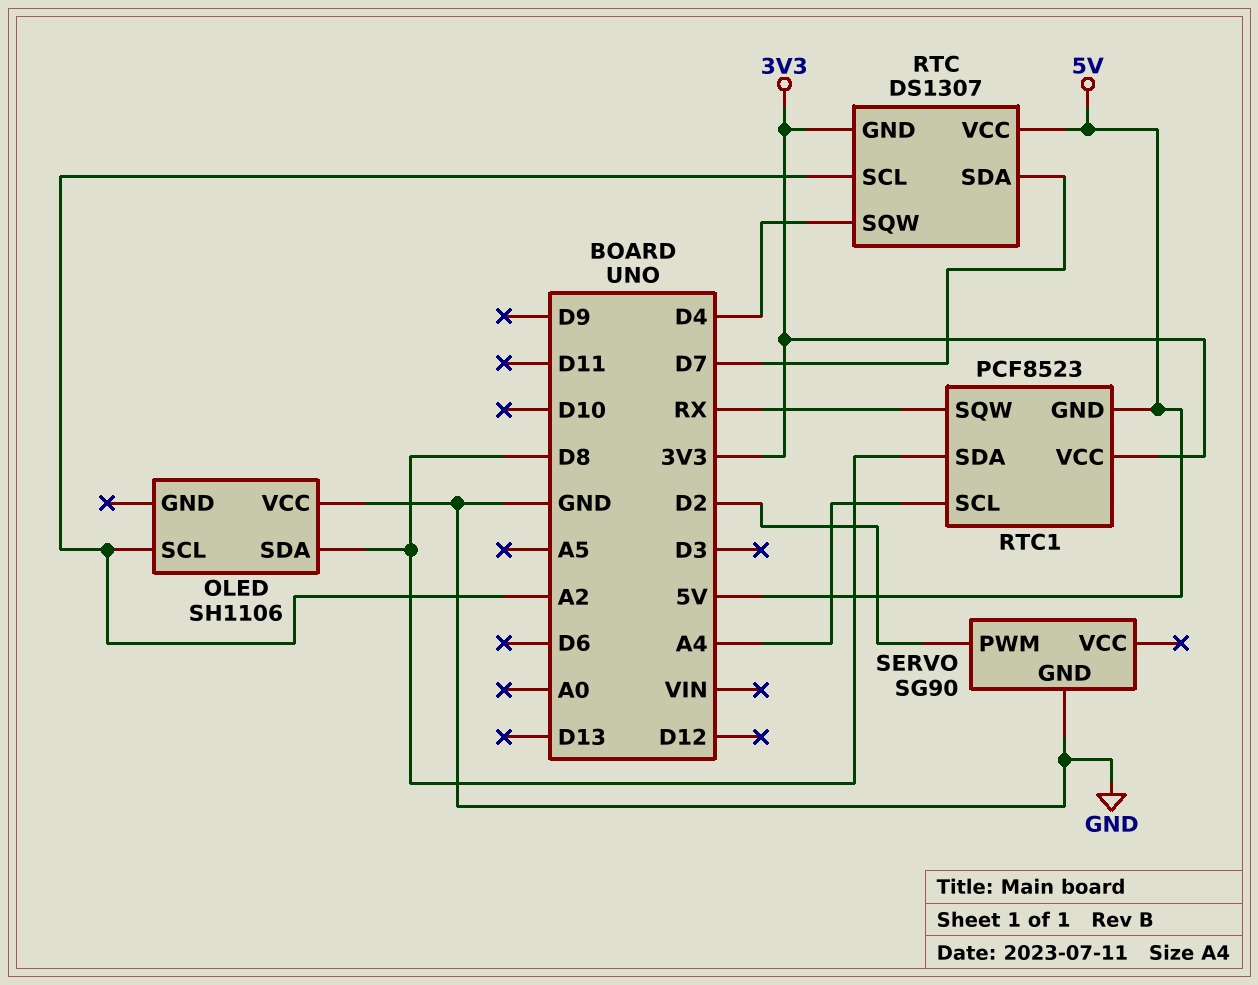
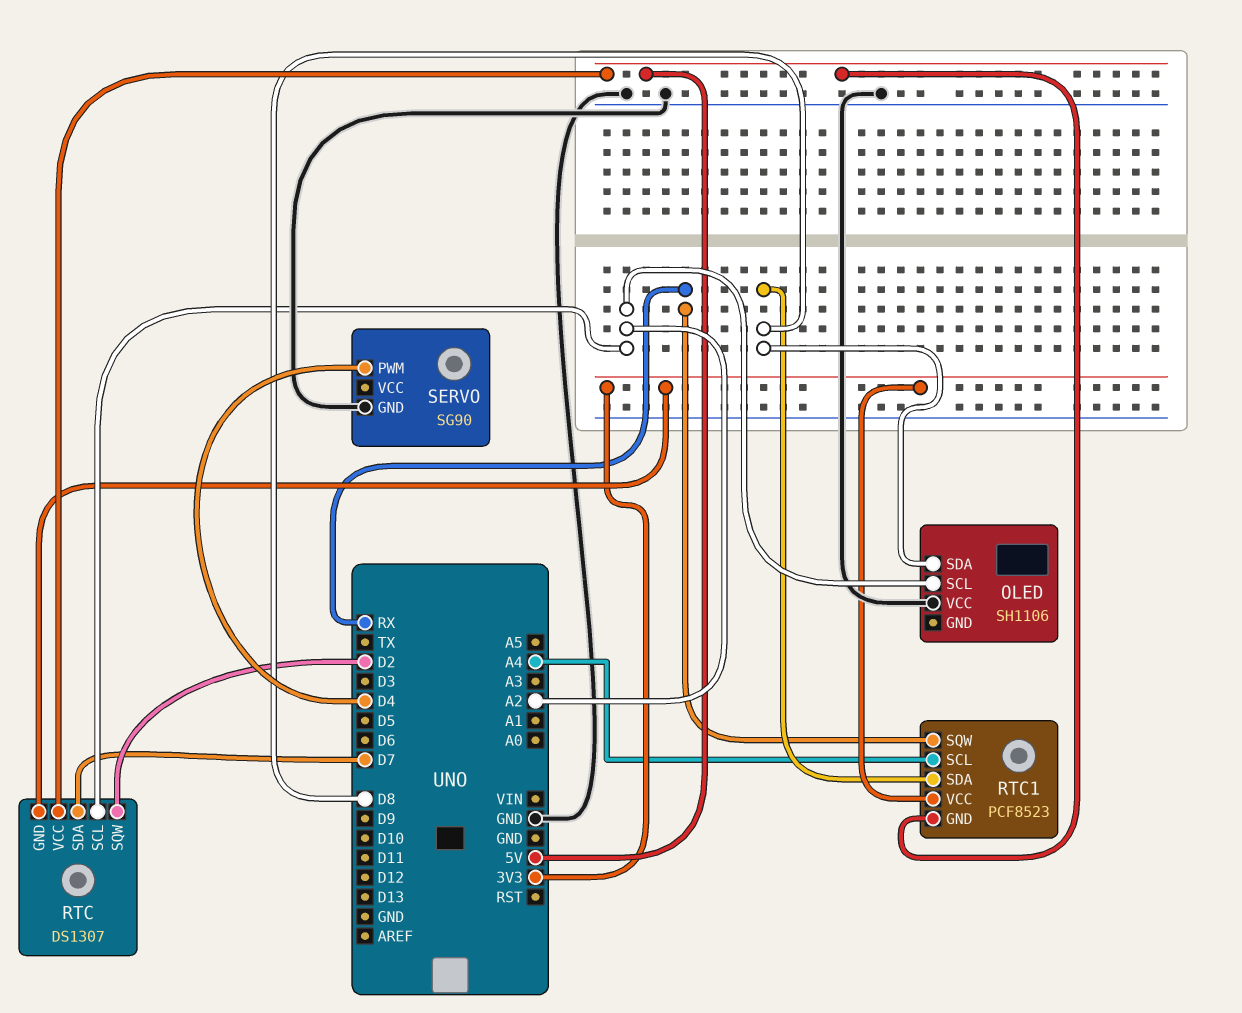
RTC pin SQW: D4 -> D2
SERVO pin PWM: D2 -> D4

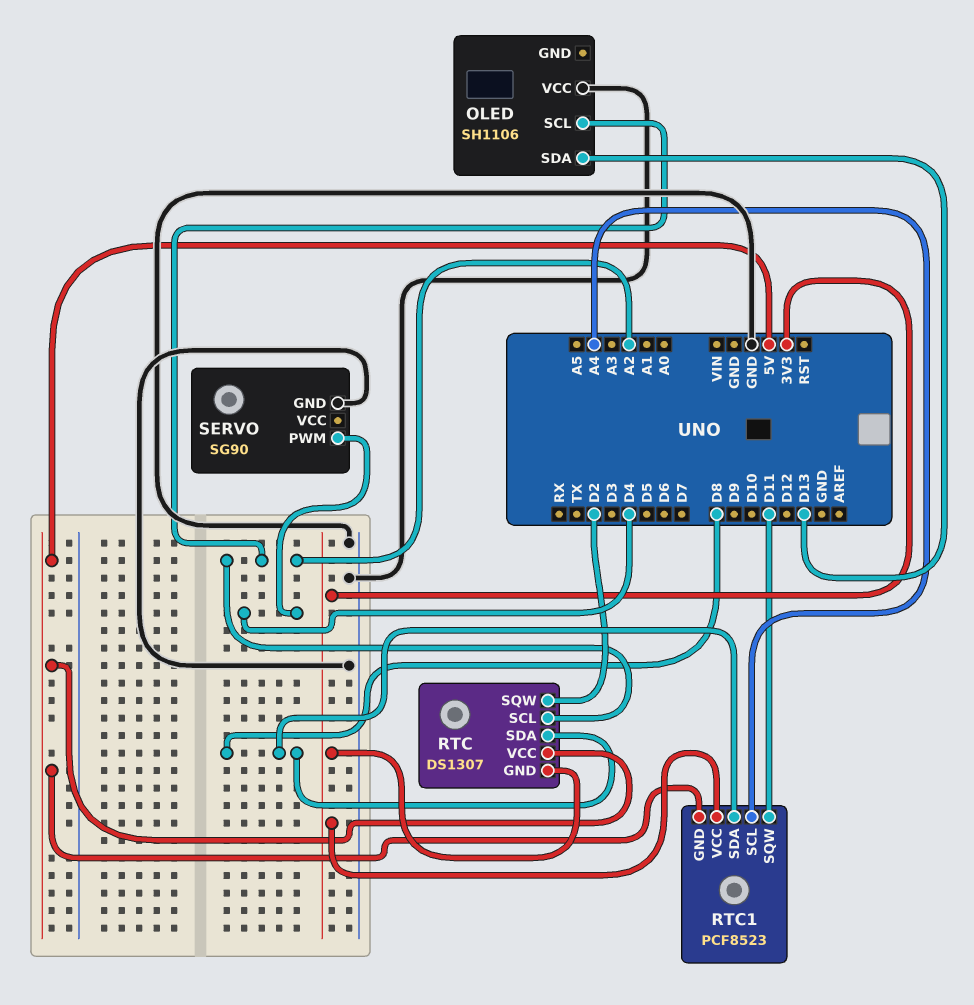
OLED pin SDA: D8 -> D13
RTC pin SDA: D7 -> D8
RTC1 pin SQW: RX -> D11

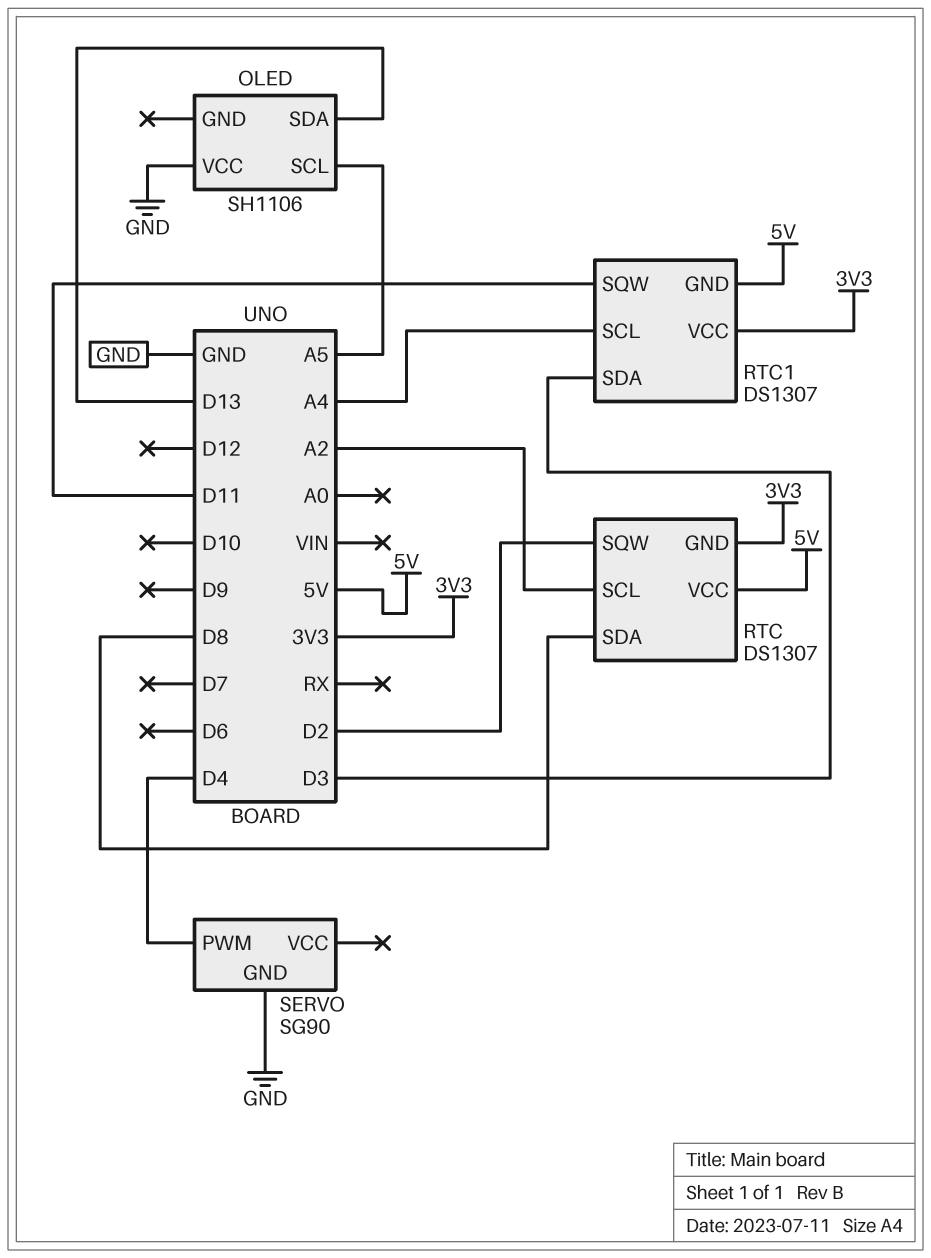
OLED pin SCL: A2 -> A5
RTC1: PCF8523 -> DS1307
RTC1 pin SDA: D8 -> D3

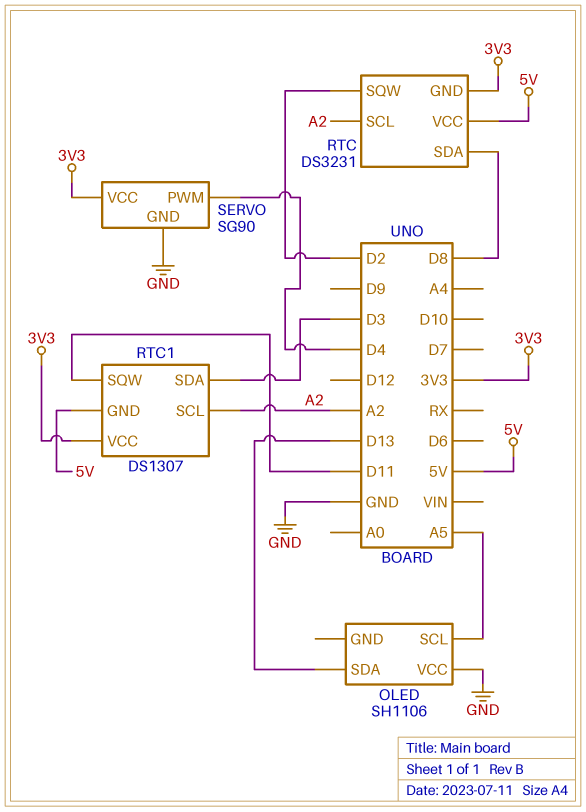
RTC: DS1307 -> DS3231
RTC1 pin SCL: A4 -> A2
SERVO pin VCC: none -> 3V3

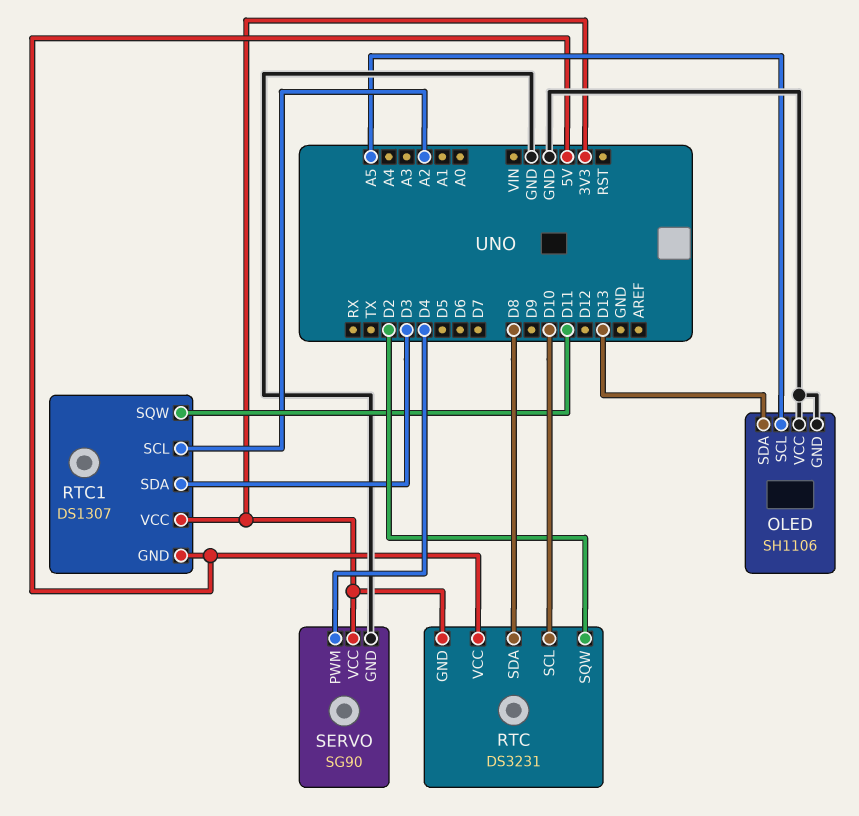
OLED pin GND: none -> GND
RTC pin SCL: A2 -> D10

